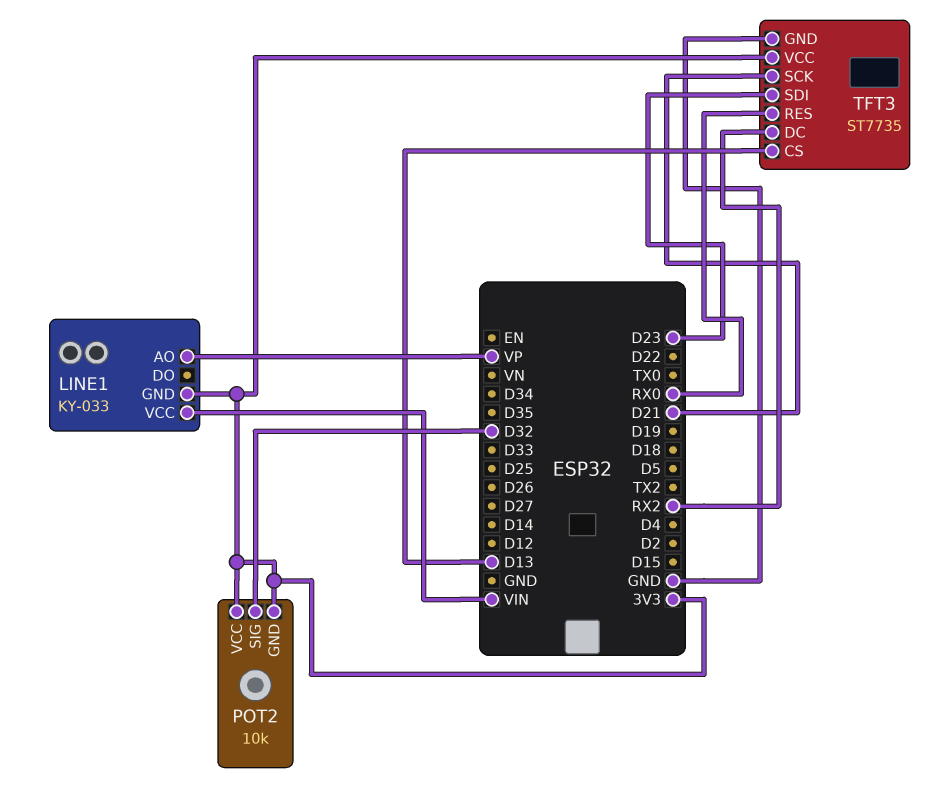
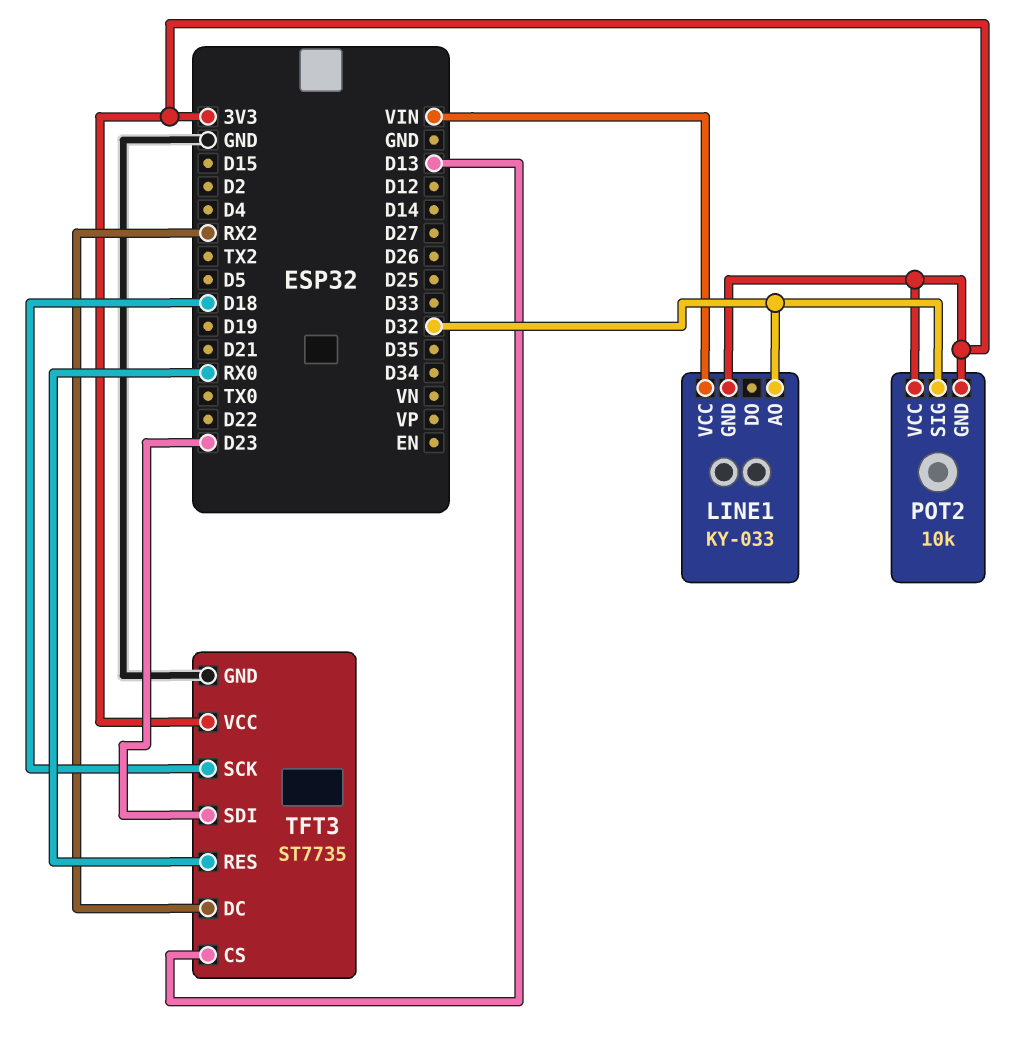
LINE1 pin AO: VP -> D32
TFT3 pin SCK: D21 -> D18

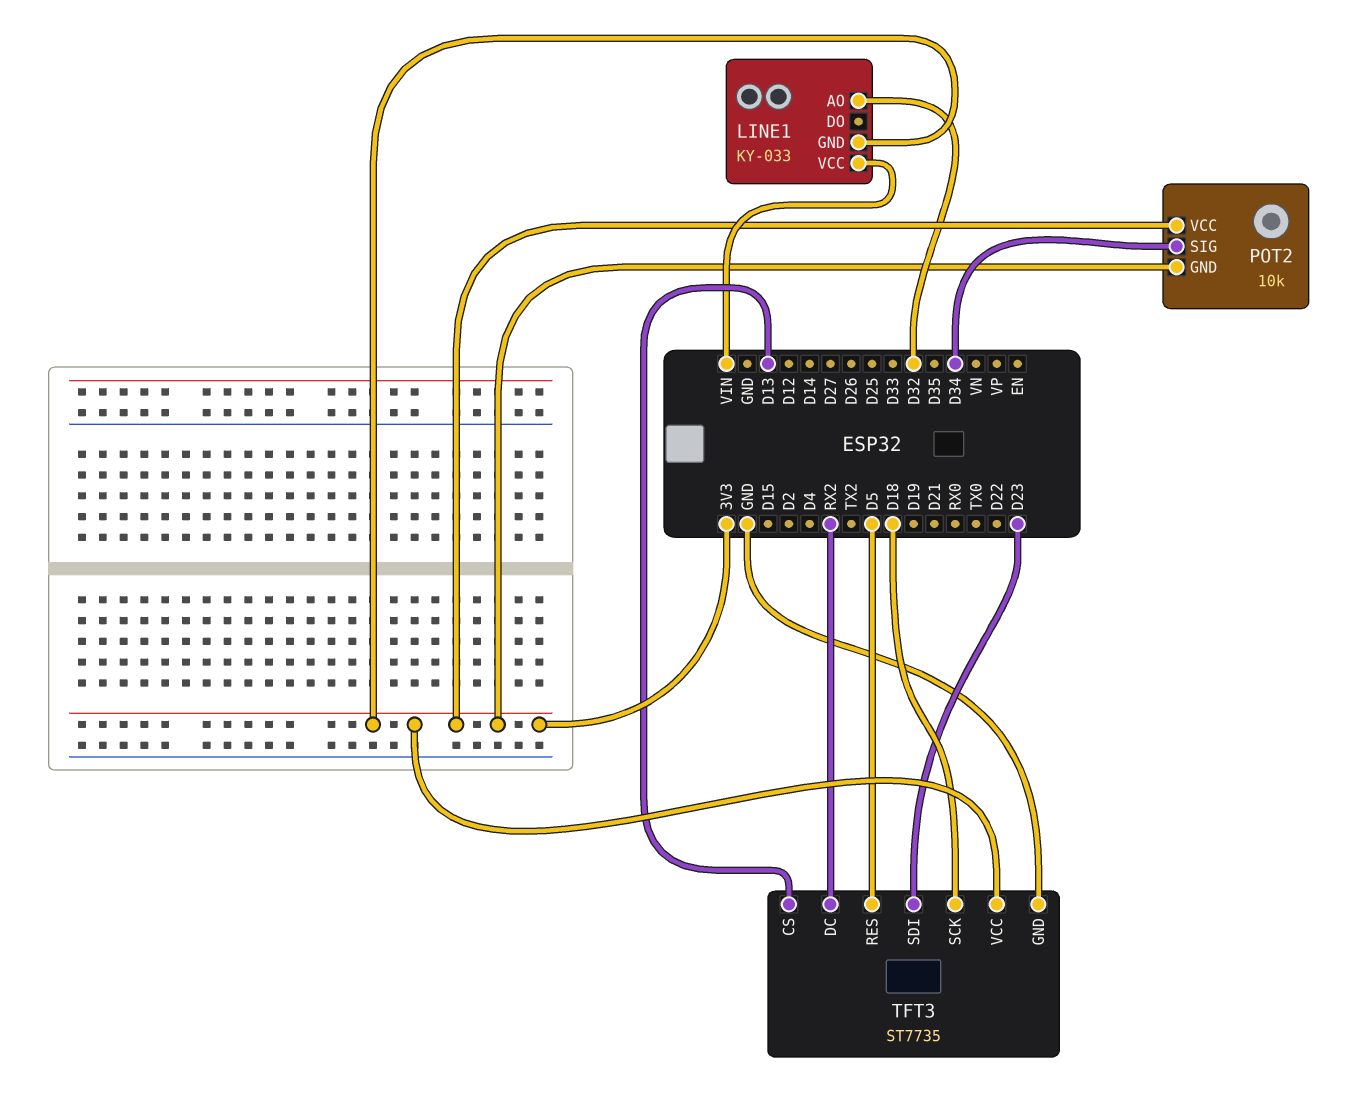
POT2 pin SIG: D32 -> D34
TFT3 pin RES: RX0 -> D5

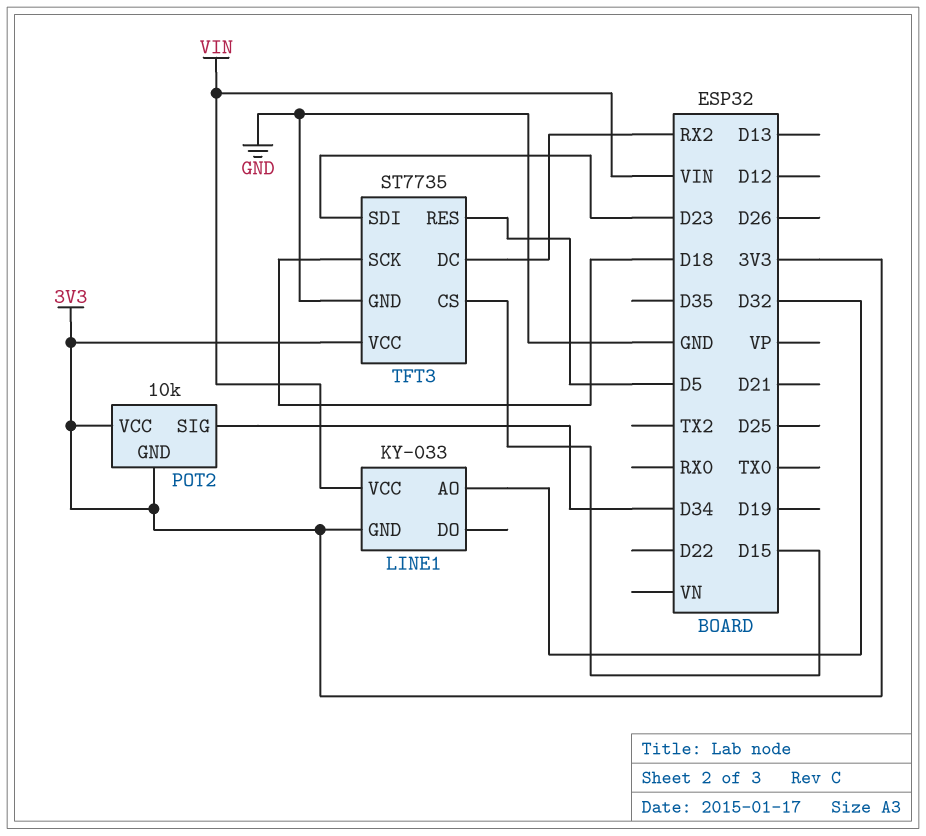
TFT3 pin CS: D13 -> D15

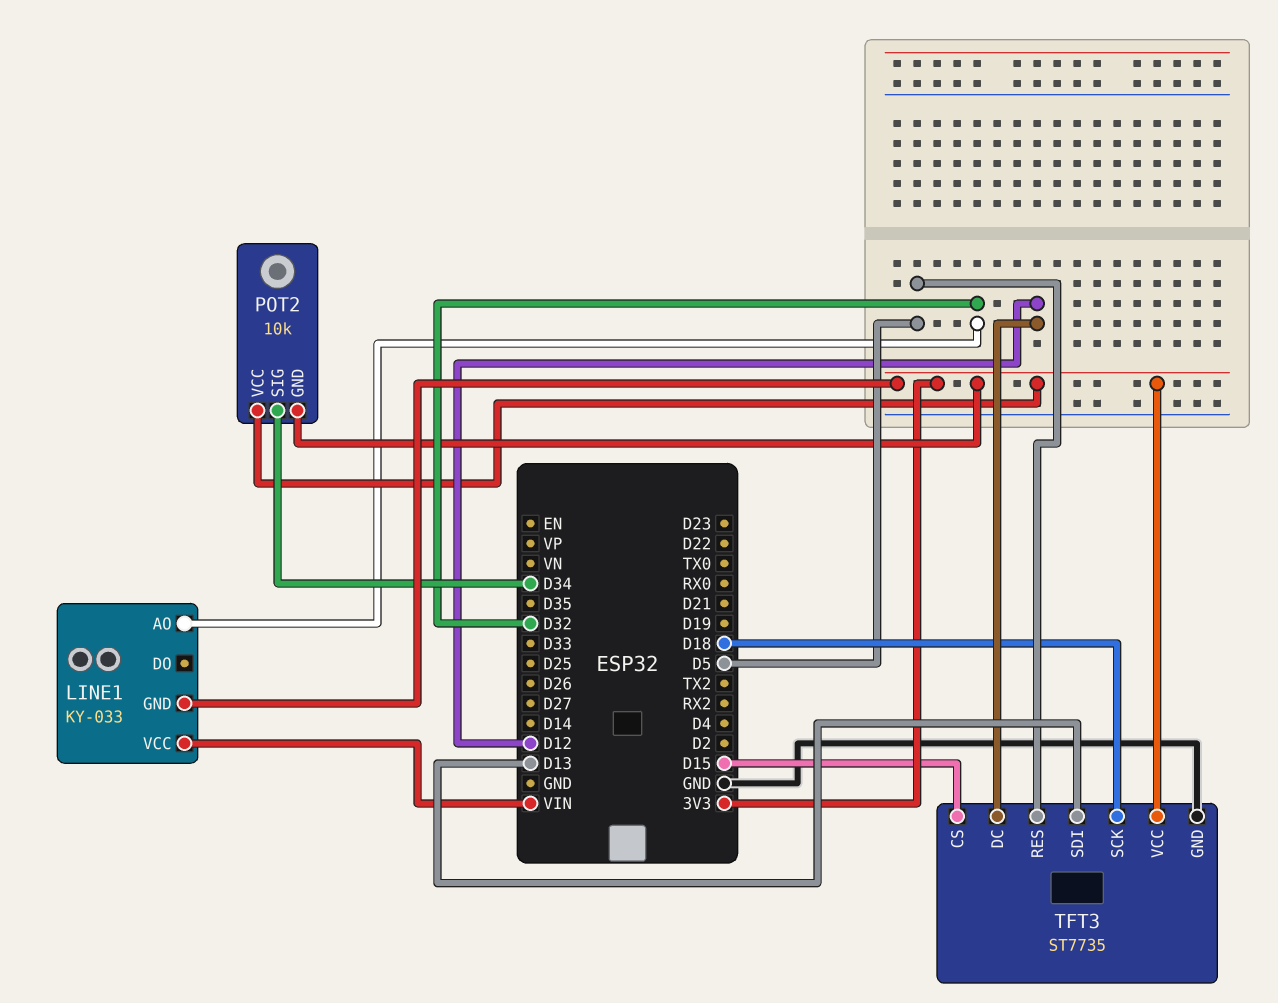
TFT3 pin DC: RX2 -> D12
TFT3 pin SDI: D23 -> D13

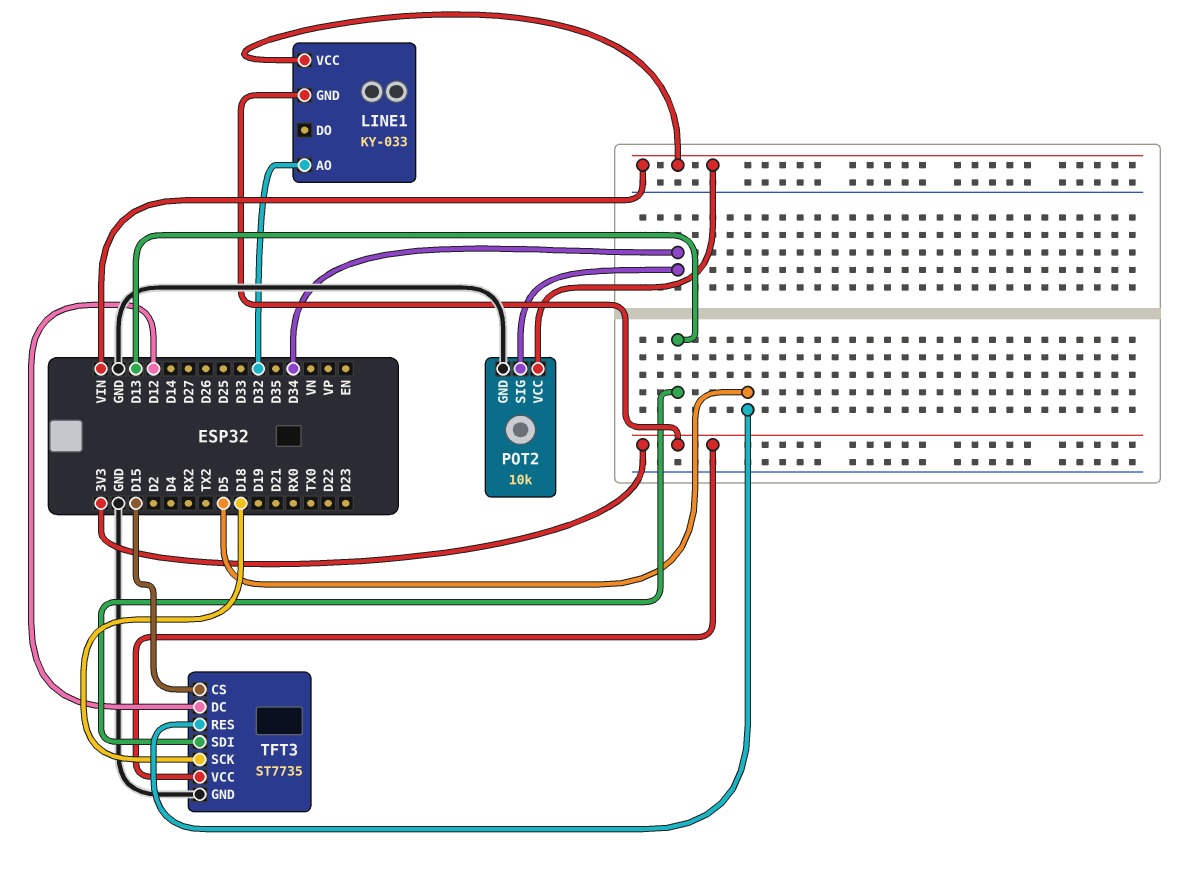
POT2 pin GND: 3V3 -> GND
POT2 pin VCC: 3V3 -> VIN

